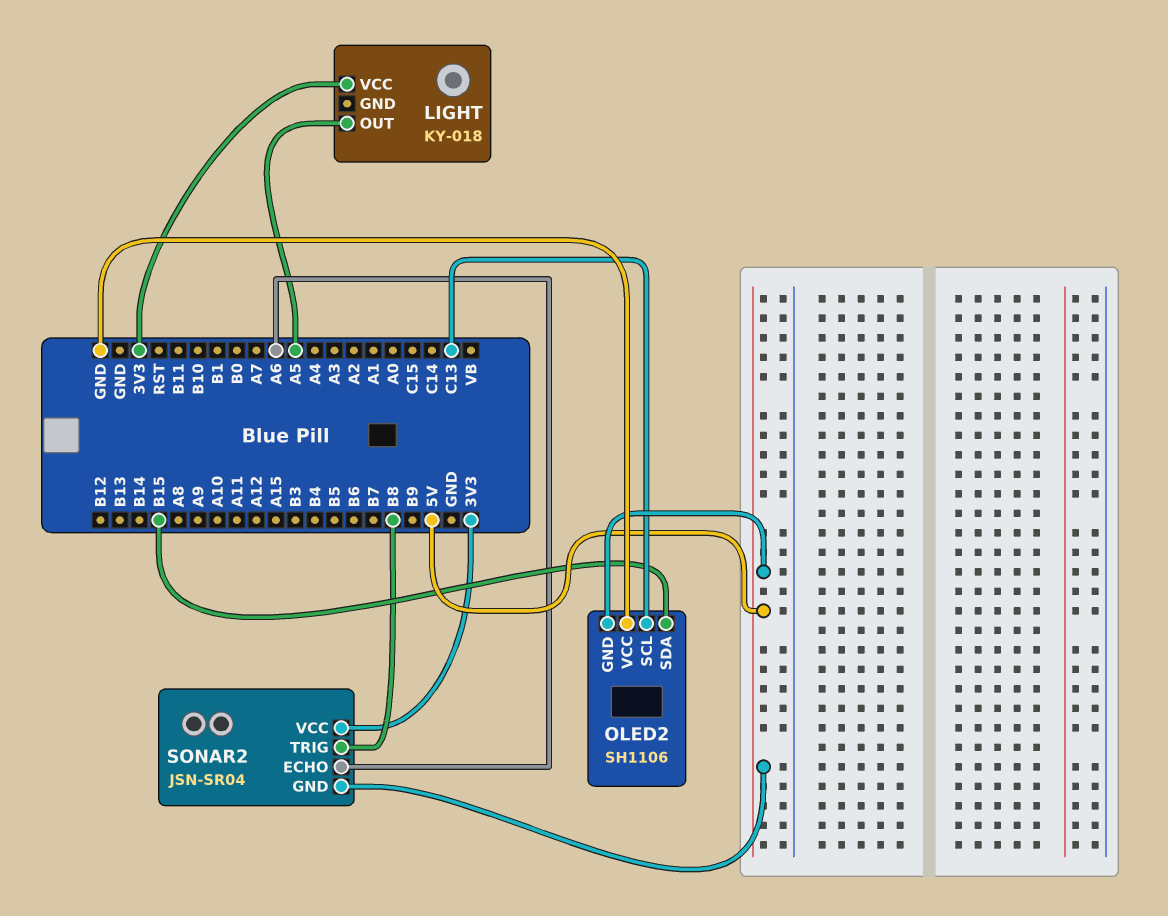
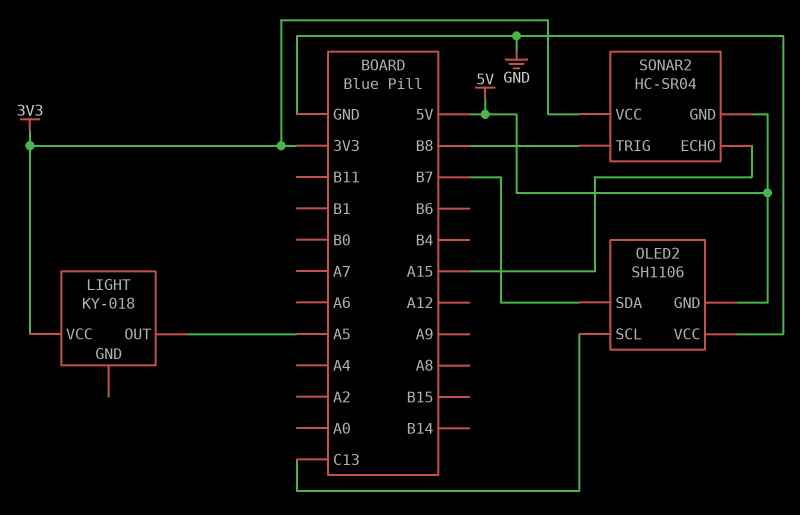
OLED2 pin SDA: B15 -> B7
SONAR2: JSN-SR04 -> HC-SR04
SONAR2 pin ECHO: A6 -> A15

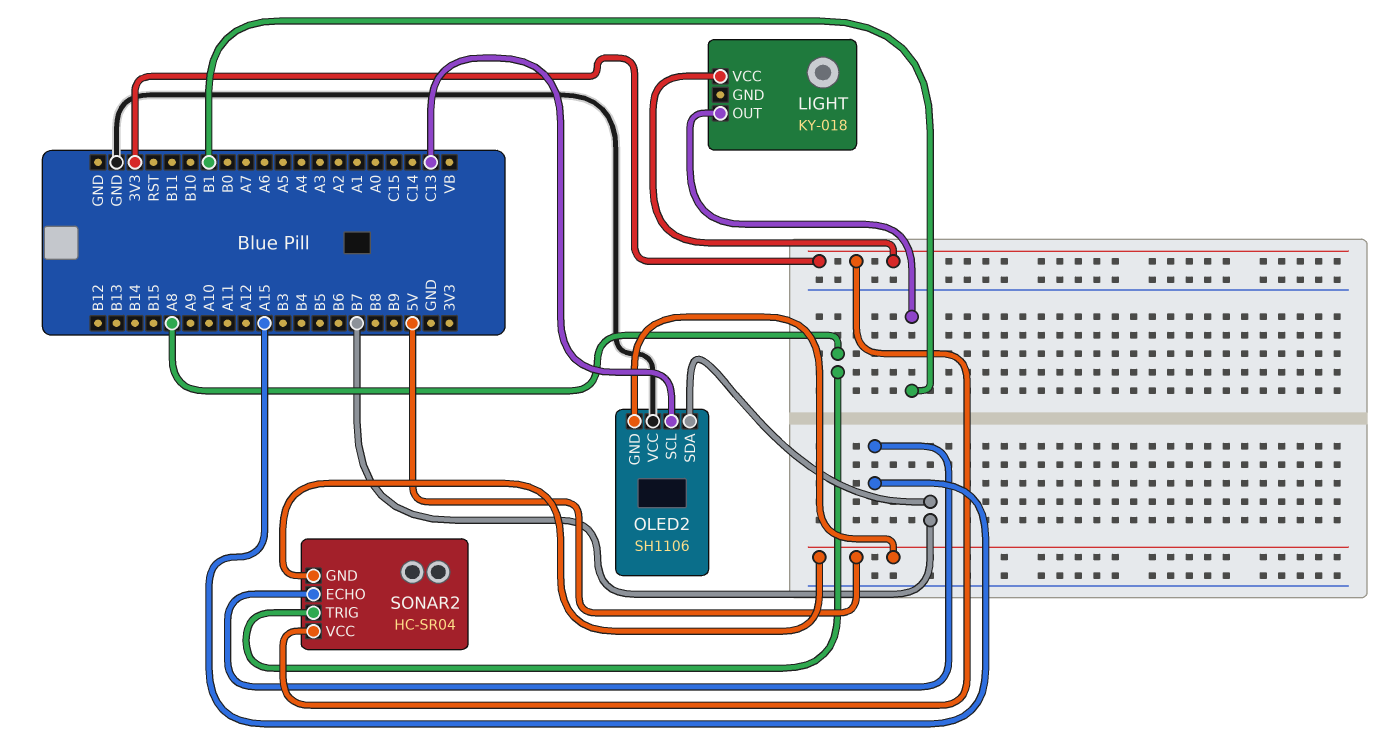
LIGHT pin OUT: A5 -> B1
SONAR2 pin TRIG: B8 -> A8

